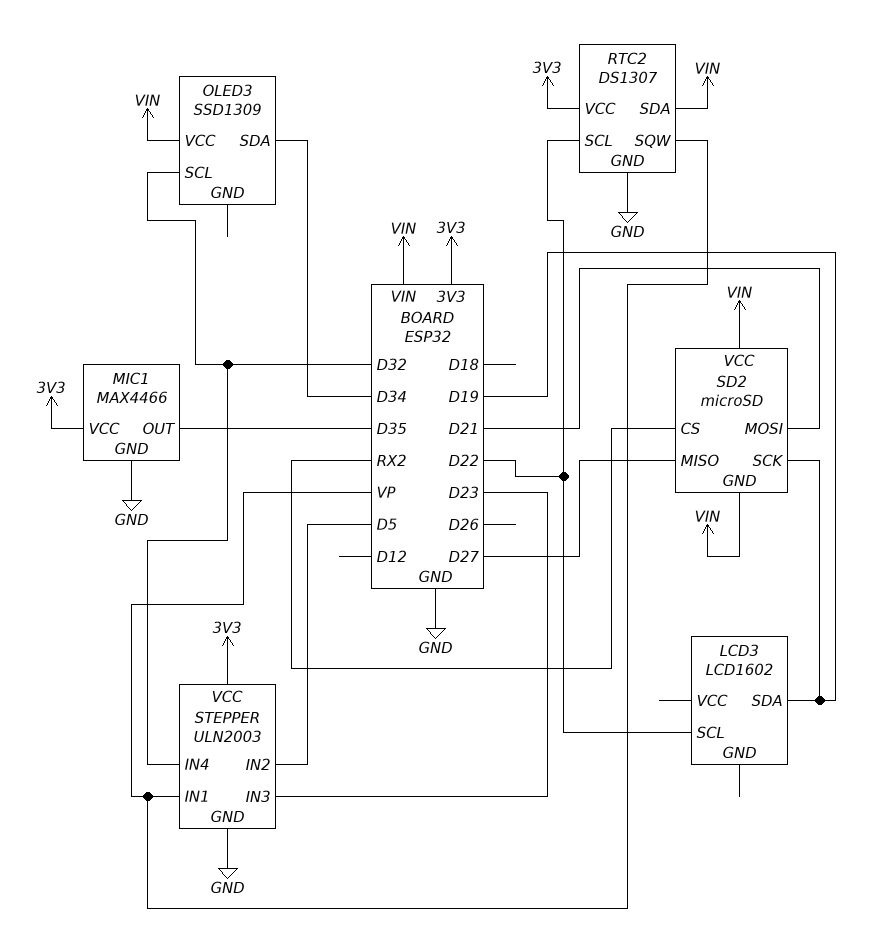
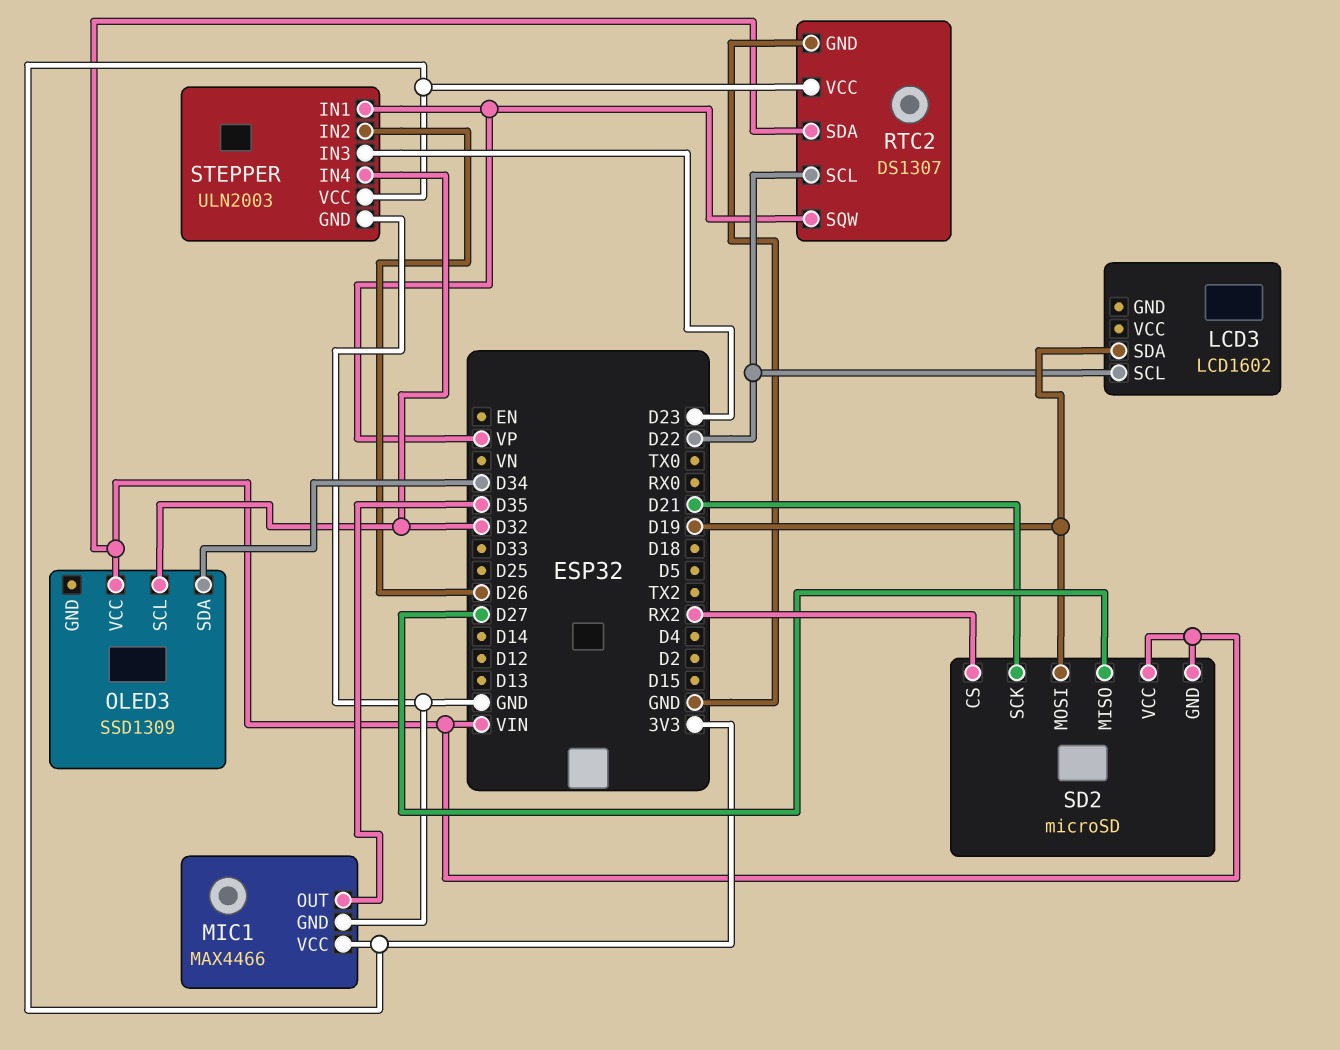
SD2 pin MOSI: D21 -> D19
SD2 pin SCK: D19 -> D21
STEPPER pin IN2: D5 -> D26

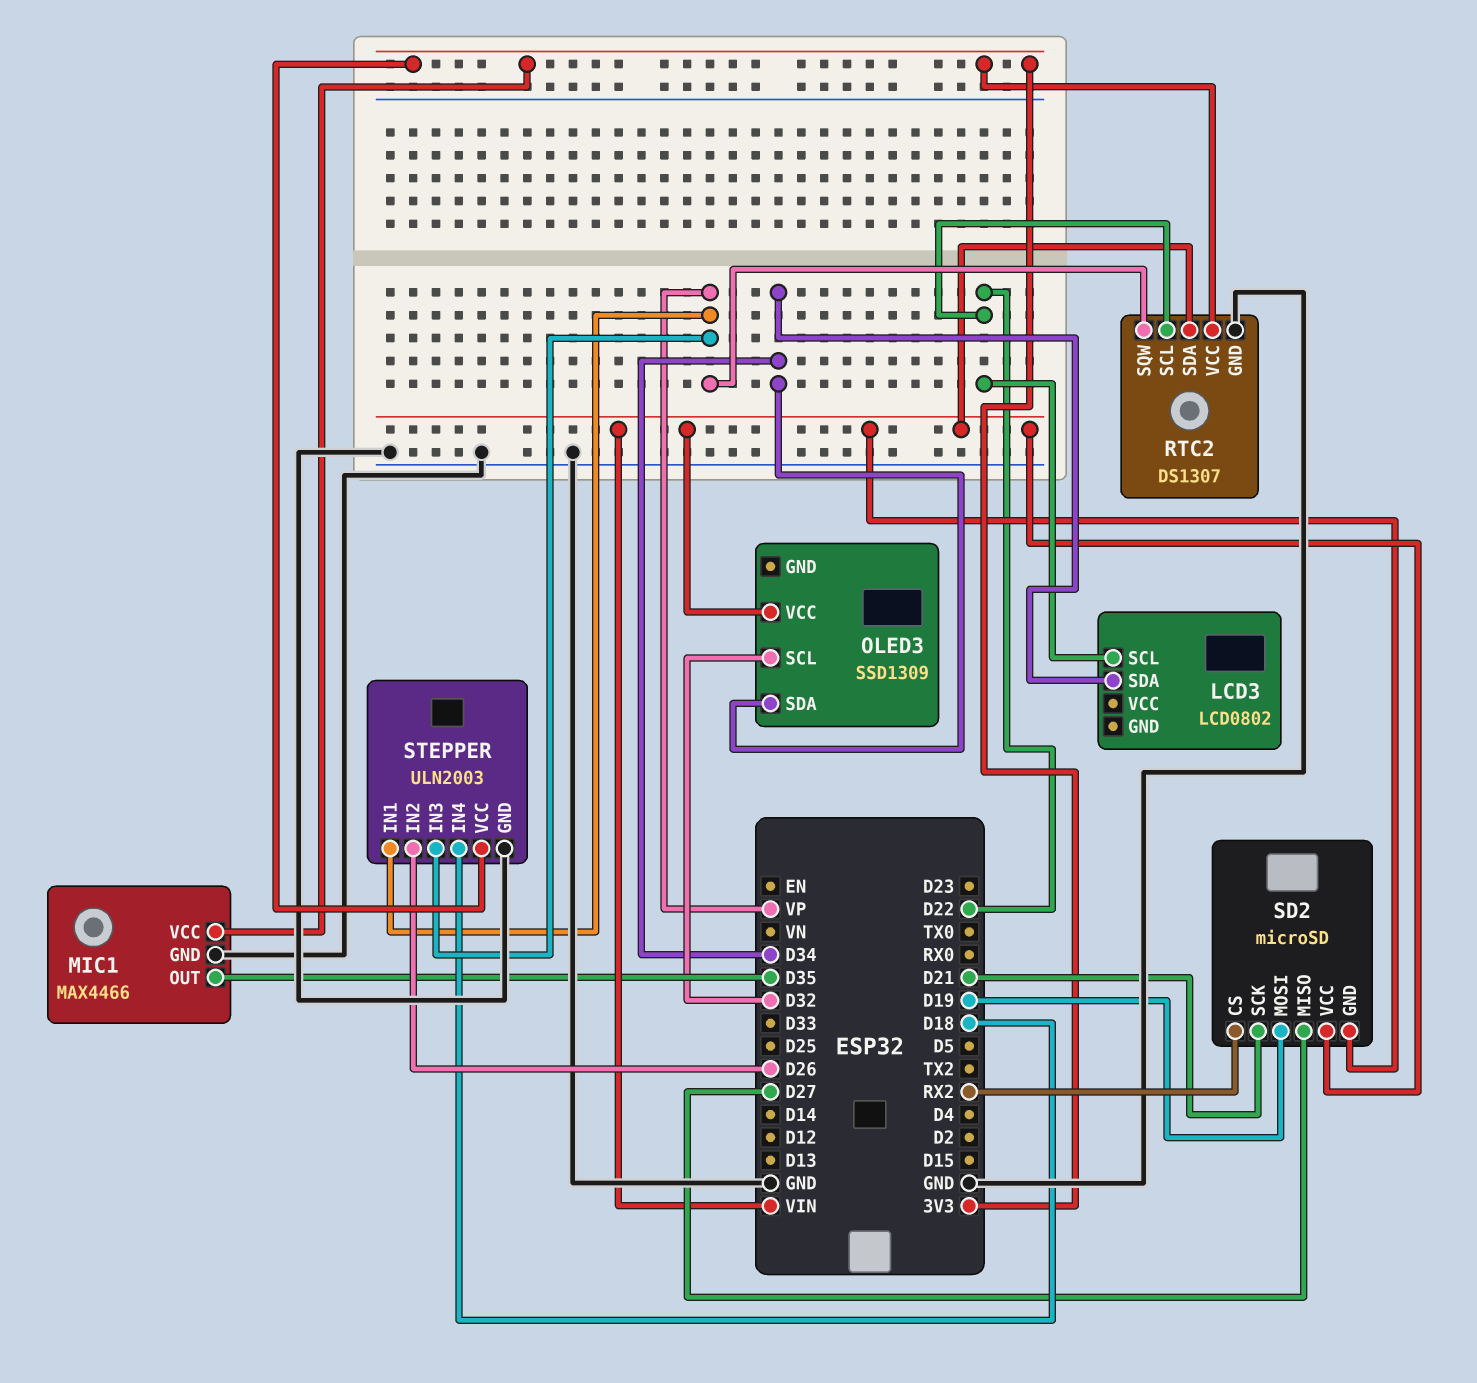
LCD3: LCD1602 -> LCD0802
LCD3 pin SDA: D19 -> D34
STEPPER pin IN3: D23 -> VP
STEPPER pin IN4: D32 -> D18

